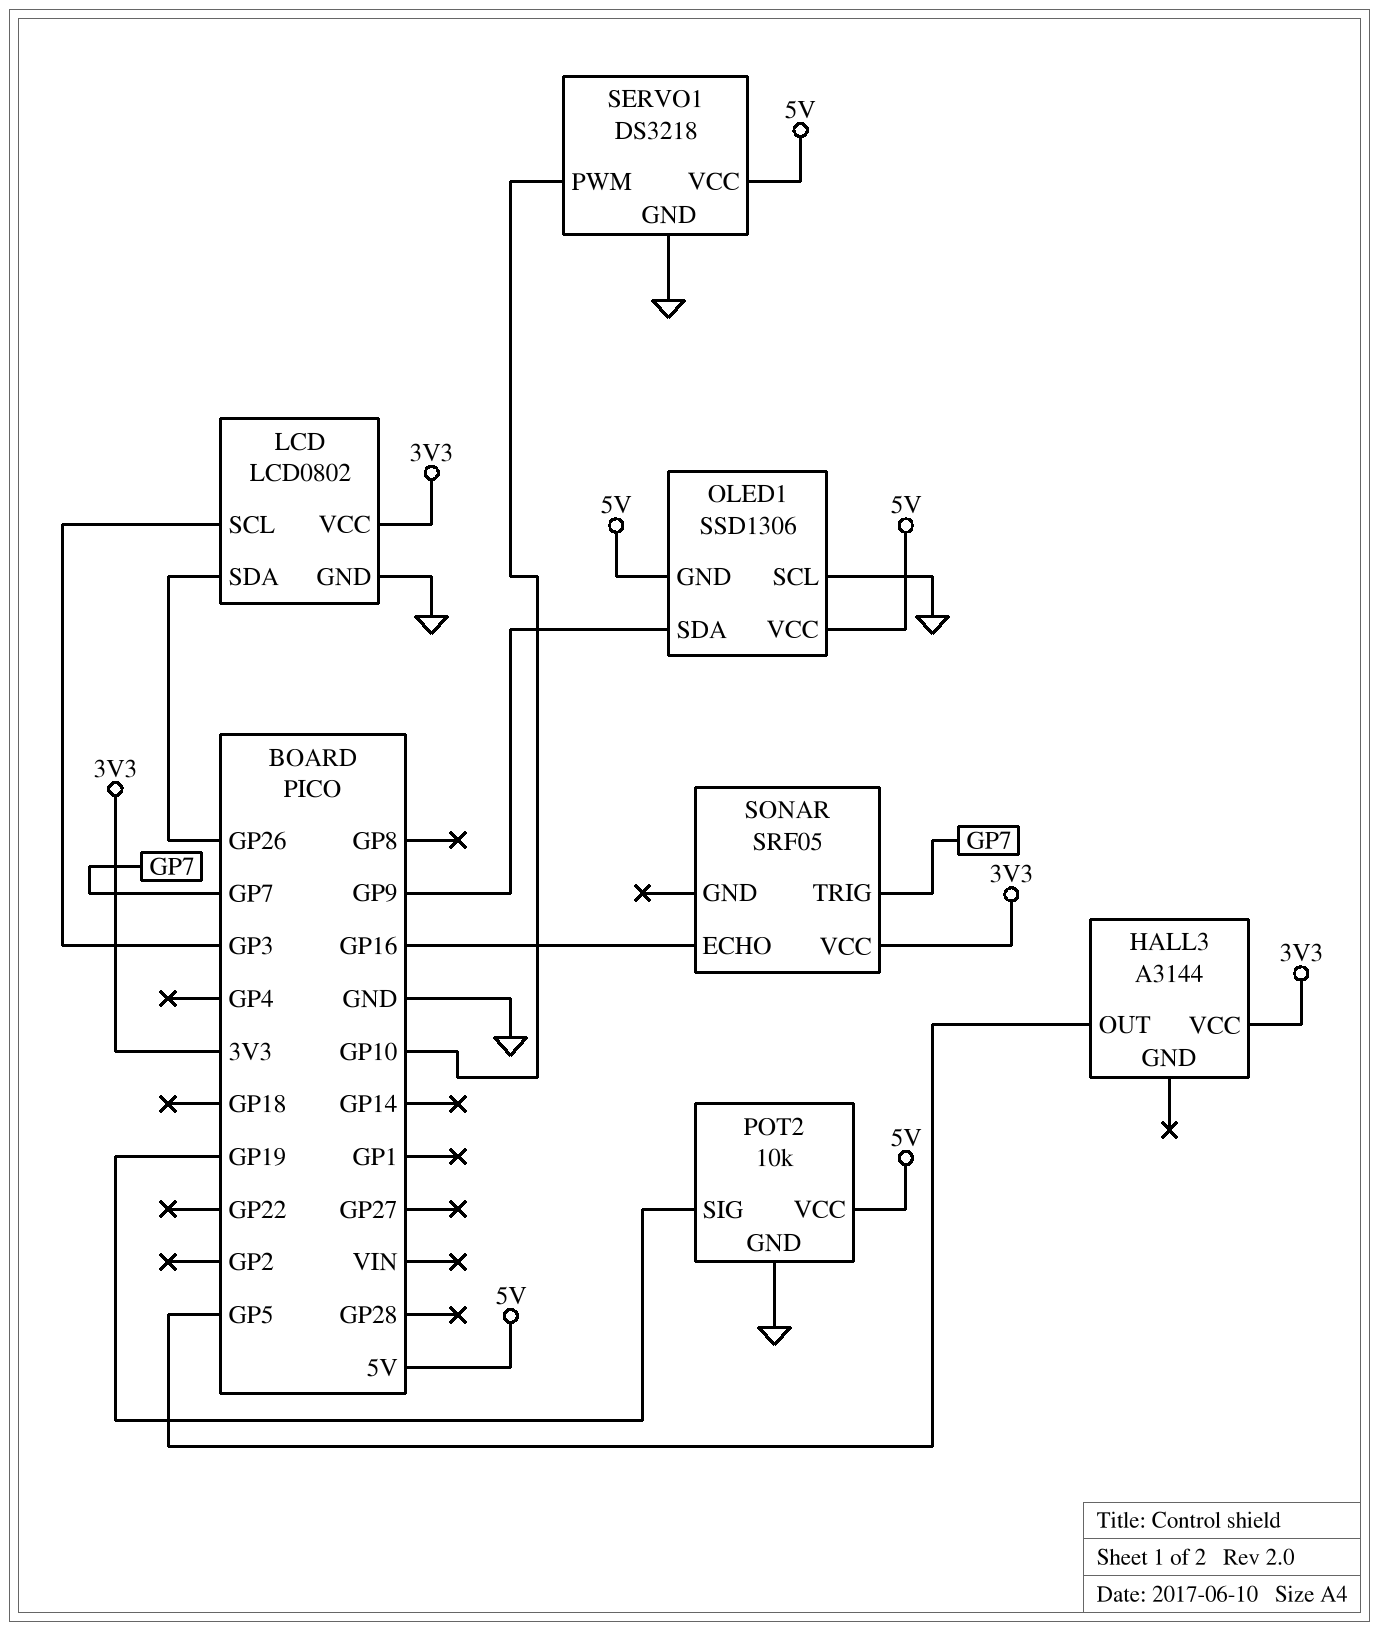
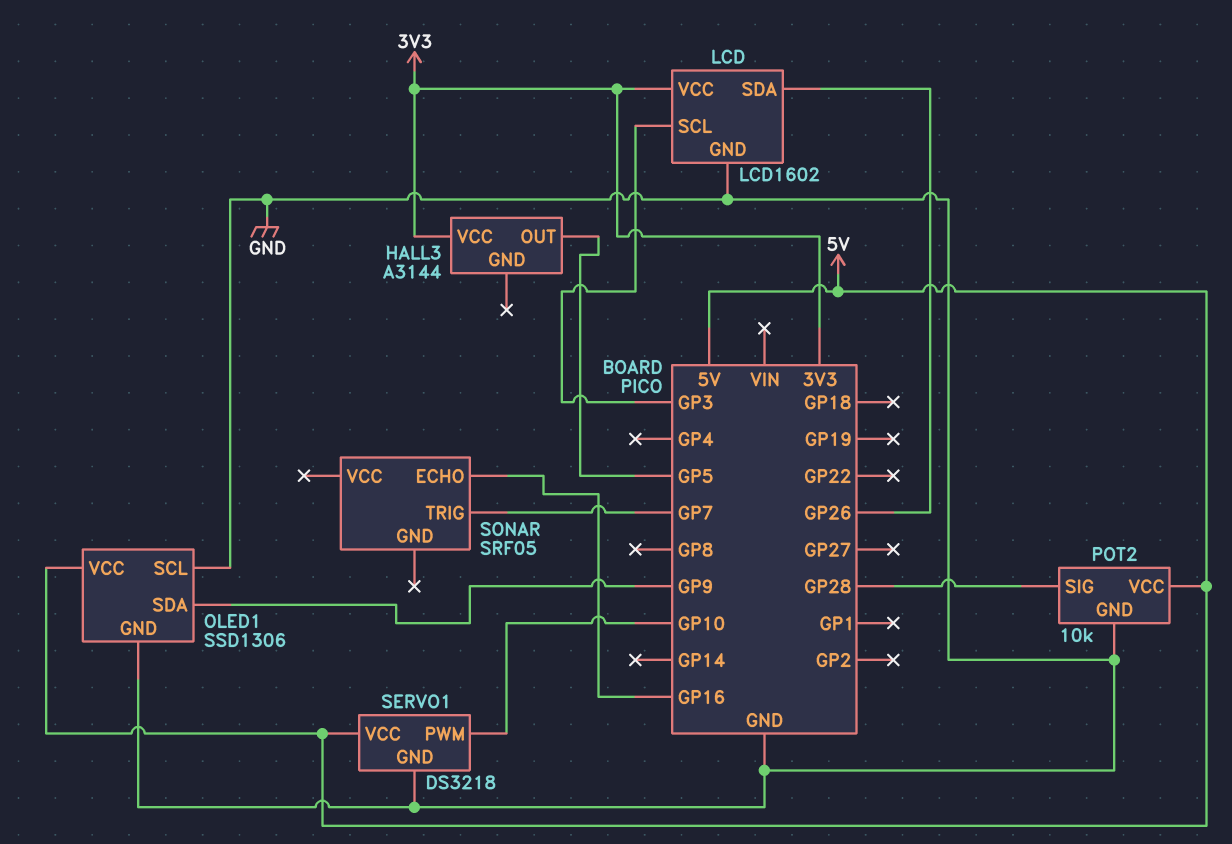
LCD: LCD0802 -> LCD1602
OLED1 pin GND: 5V -> GND
POT2 pin SIG: GP19 -> GP28
SONAR pin VCC: 3V3 -> none

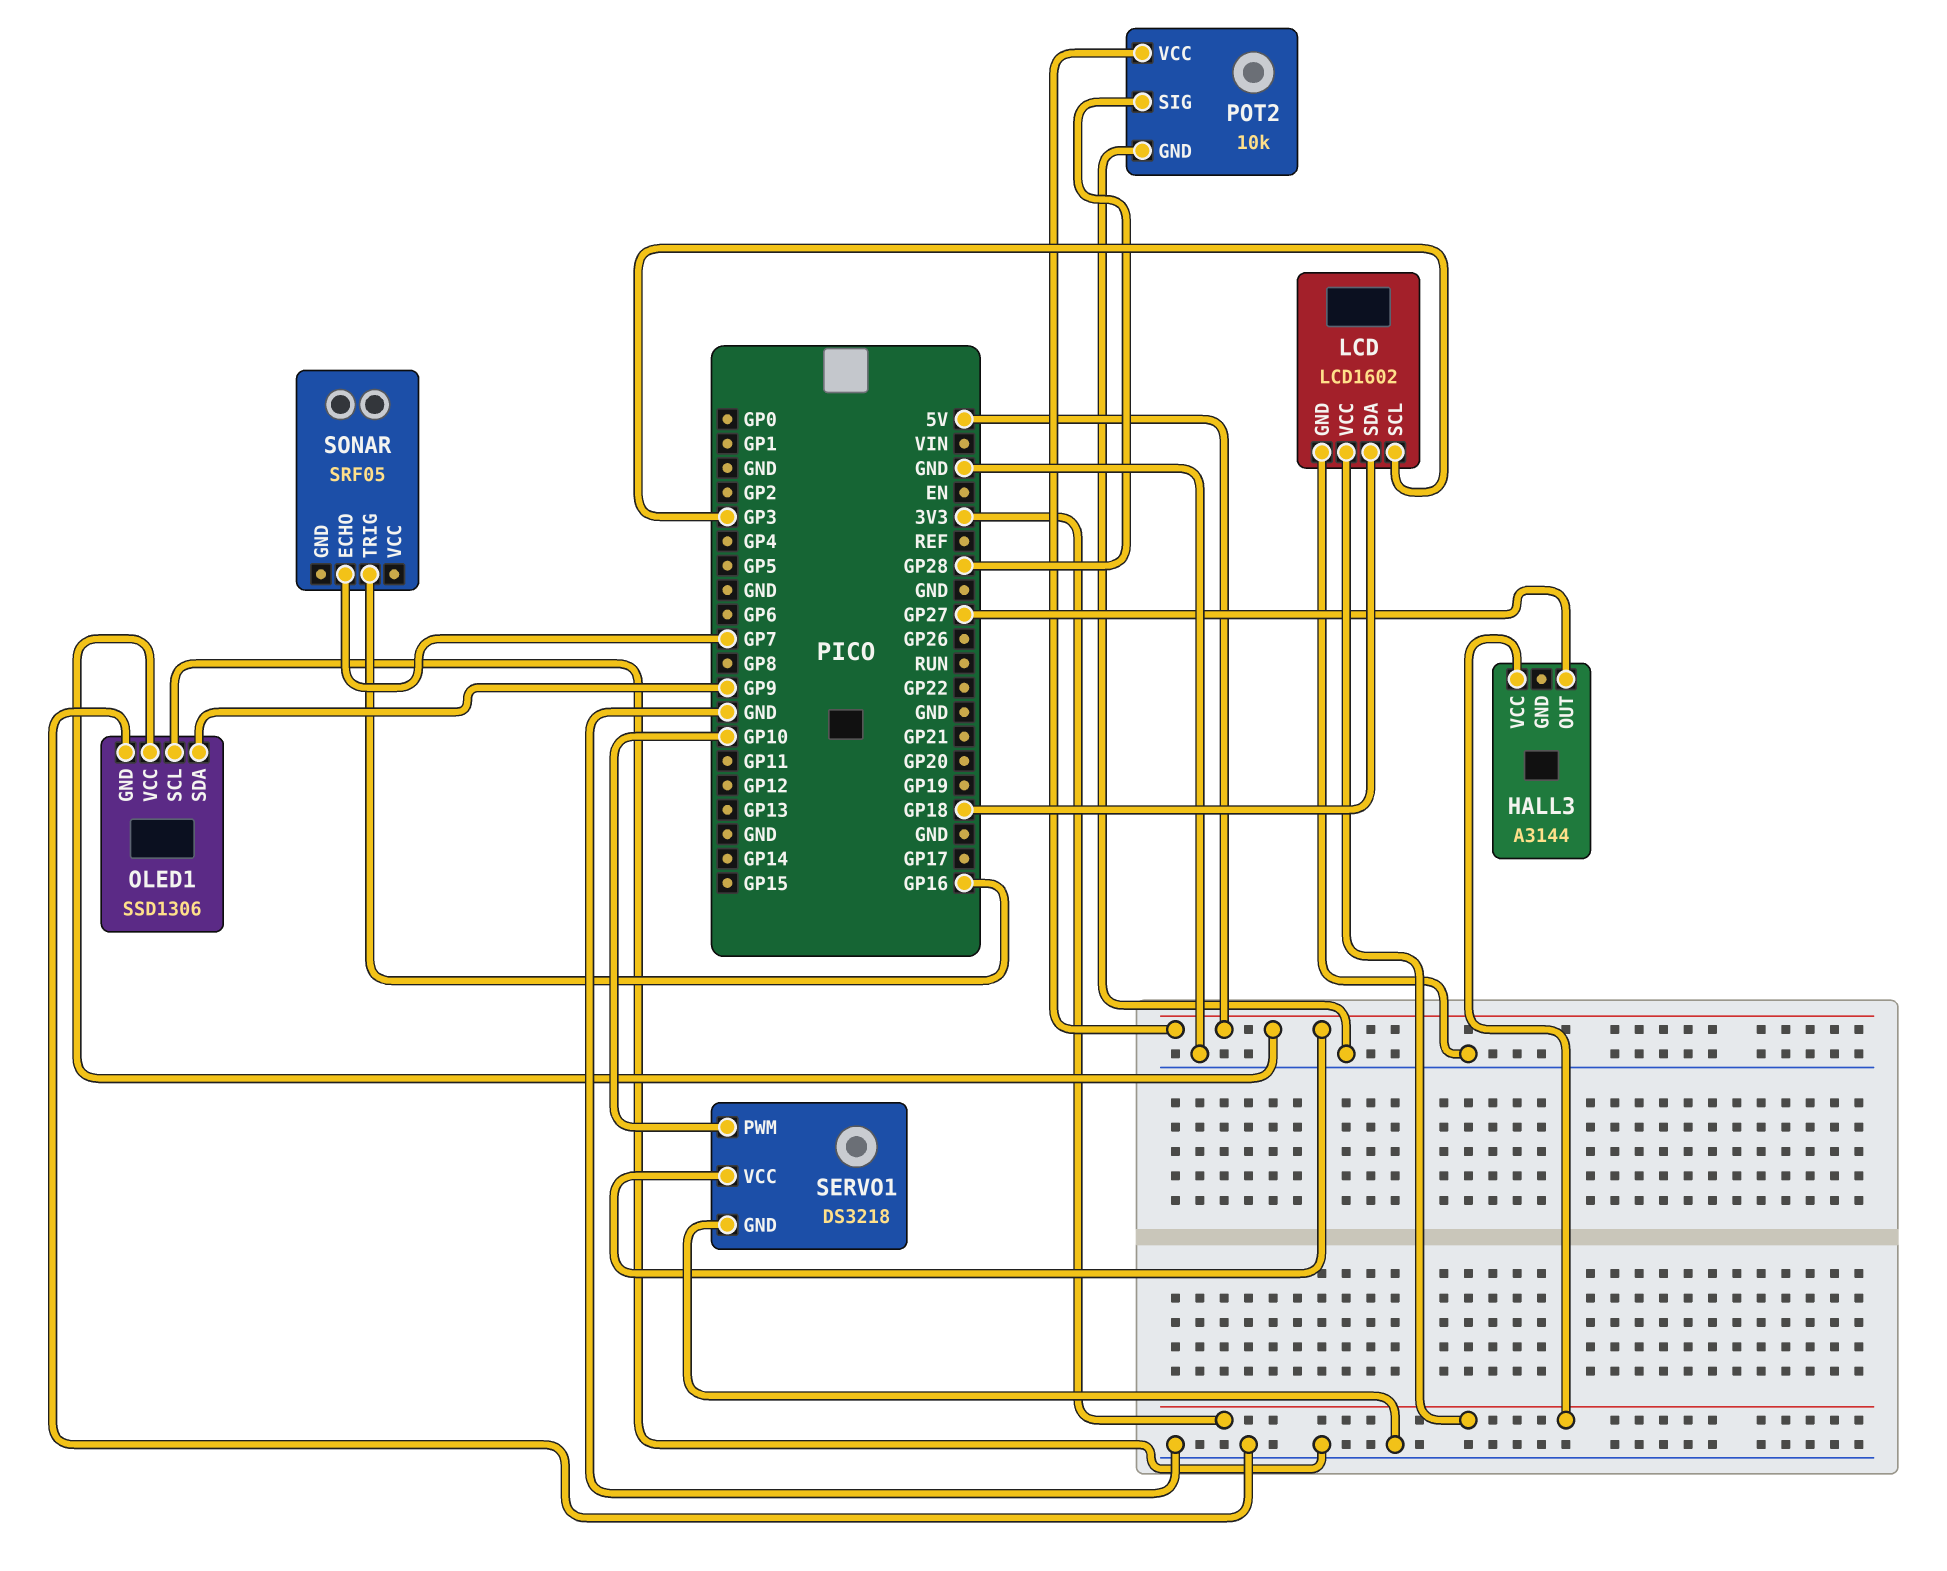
HALL3 pin OUT: GP5 -> GP27
LCD pin SDA: GP26 -> GP18
SONAR pin ECHO: GP16 -> GP7
SONAR pin TRIG: GP7 -> GP16

